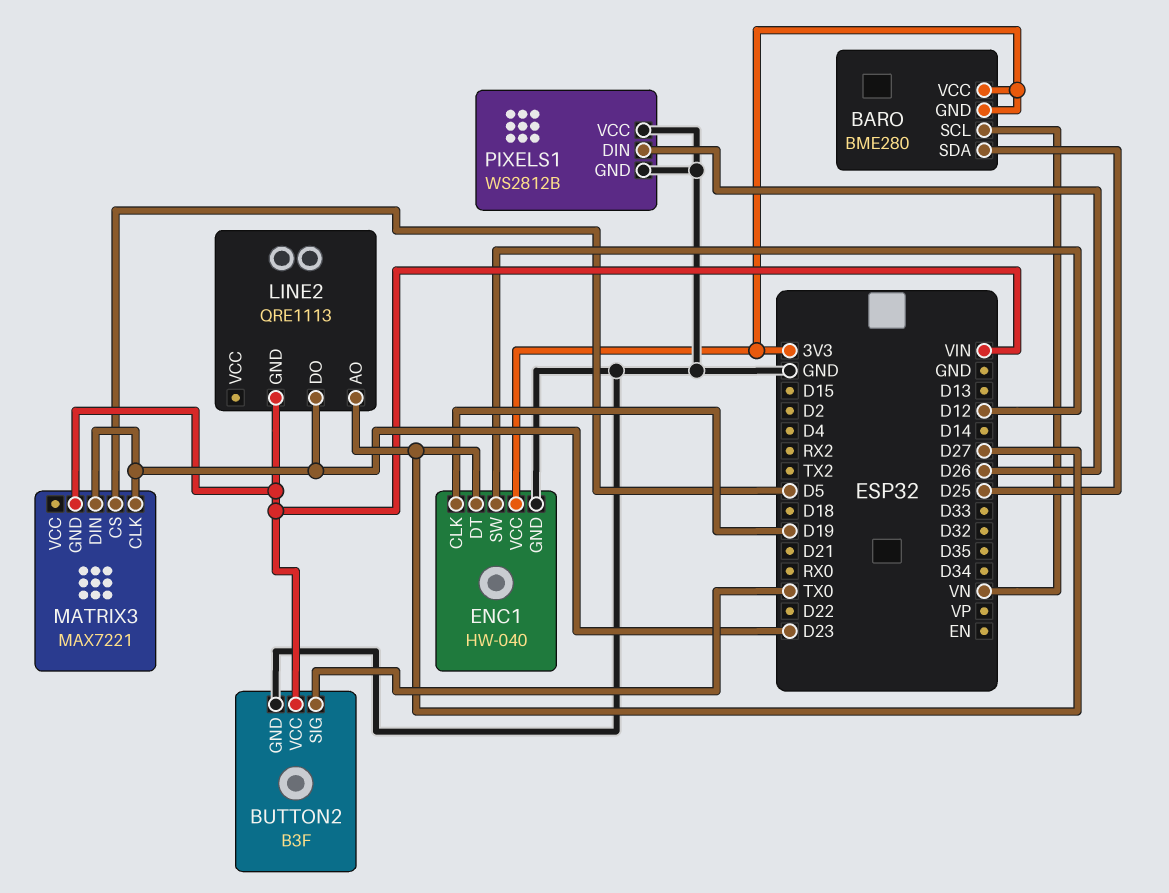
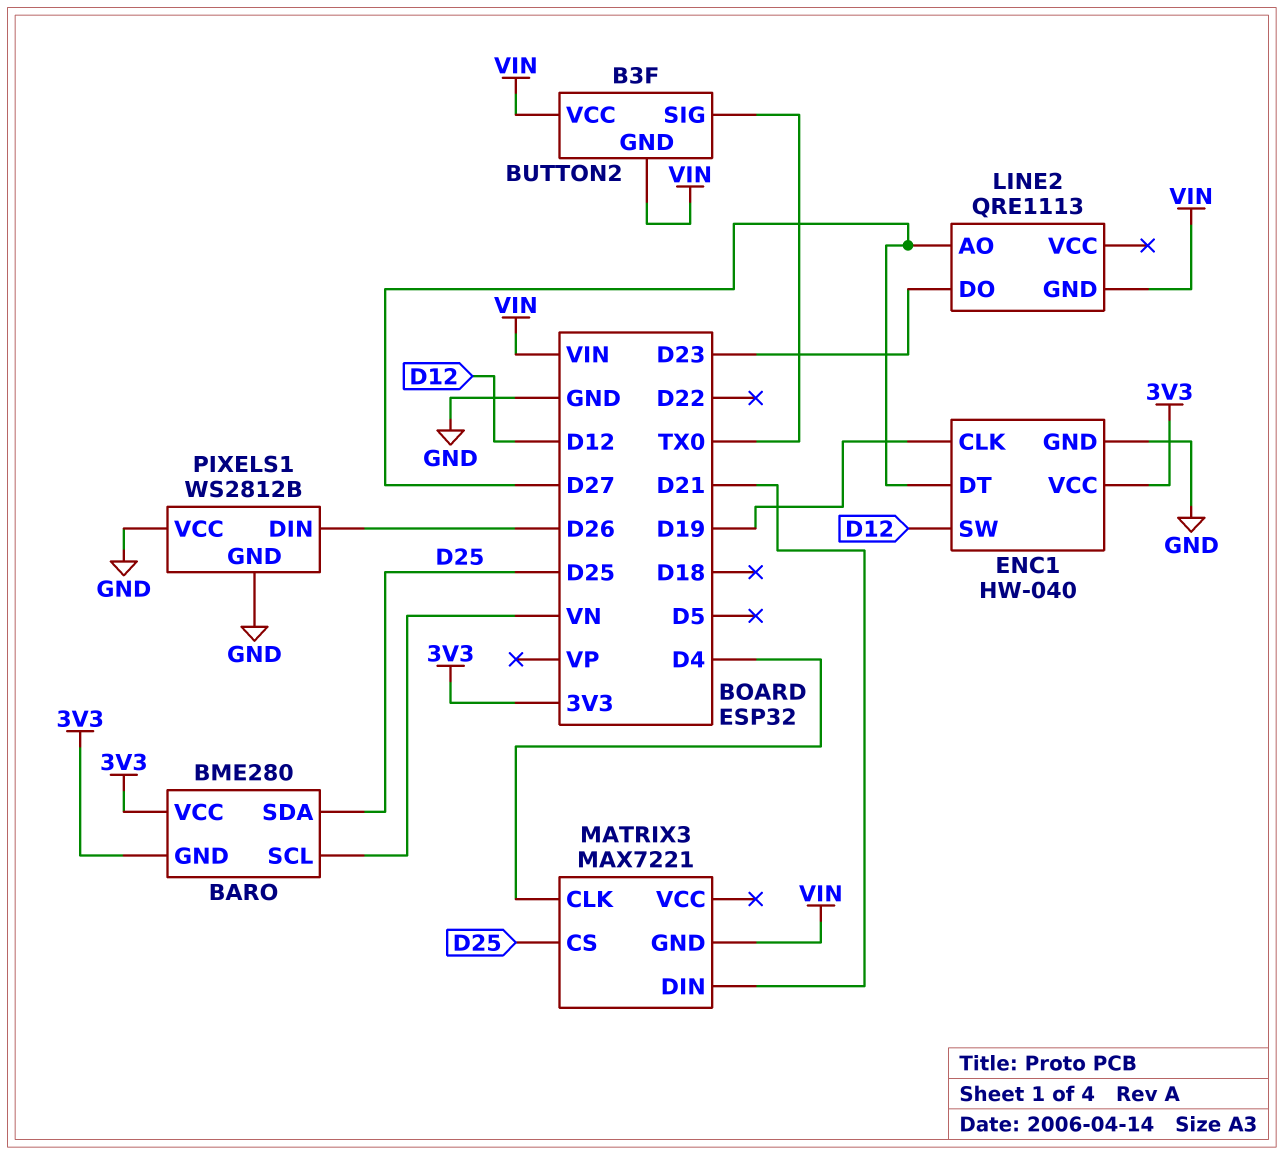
BUTTON2 pin GND: GND -> VIN
MATRIX3 pin CLK: D23 -> D4
MATRIX3 pin CS: D5 -> D25
MATRIX3 pin DIN: D23 -> D21

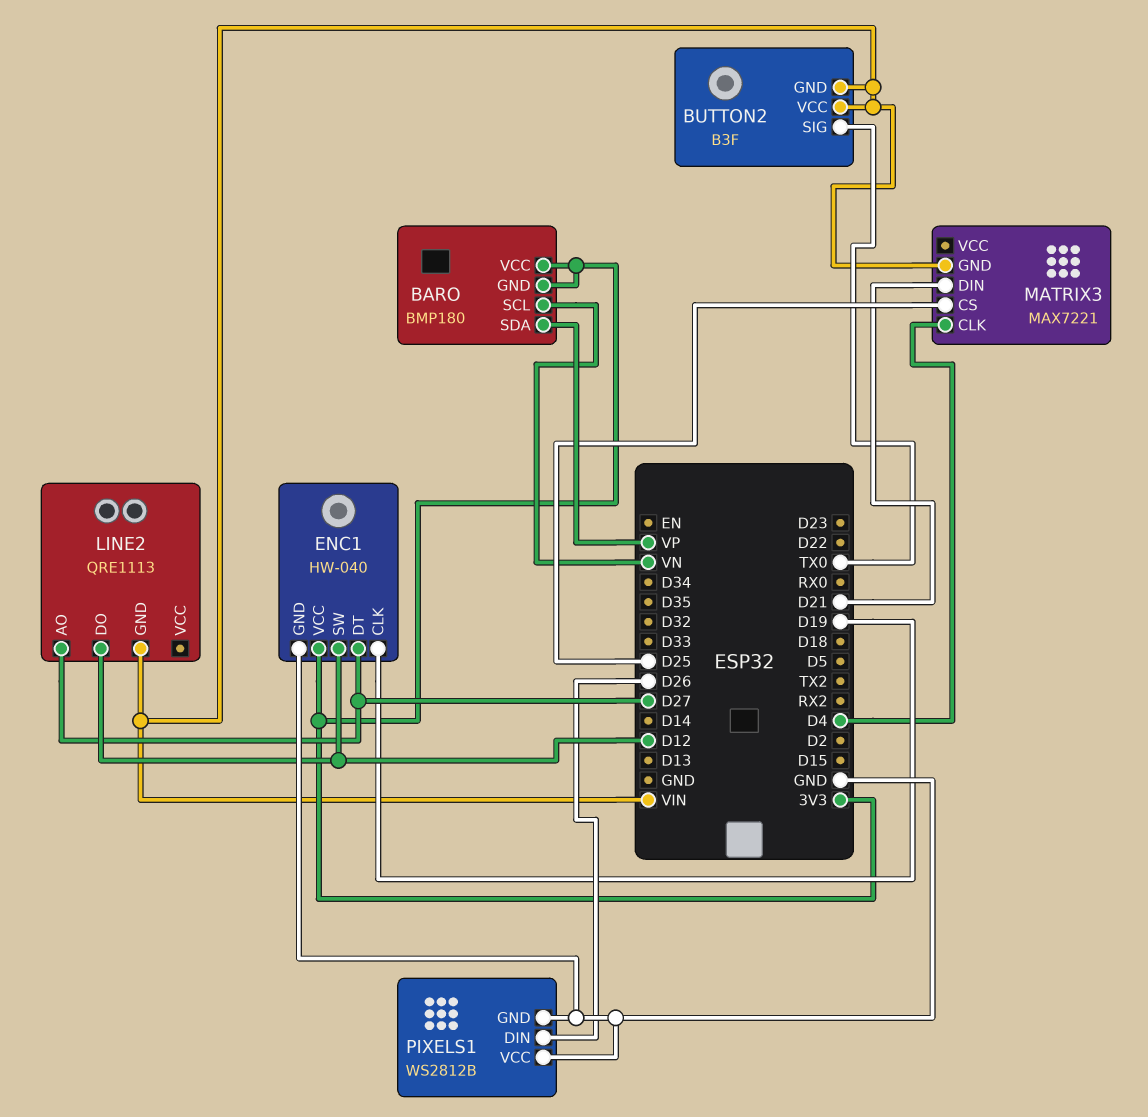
BARO: BME280 -> BMP180
BARO pin SDA: D25 -> VP
LINE2 pin DO: D23 -> D12

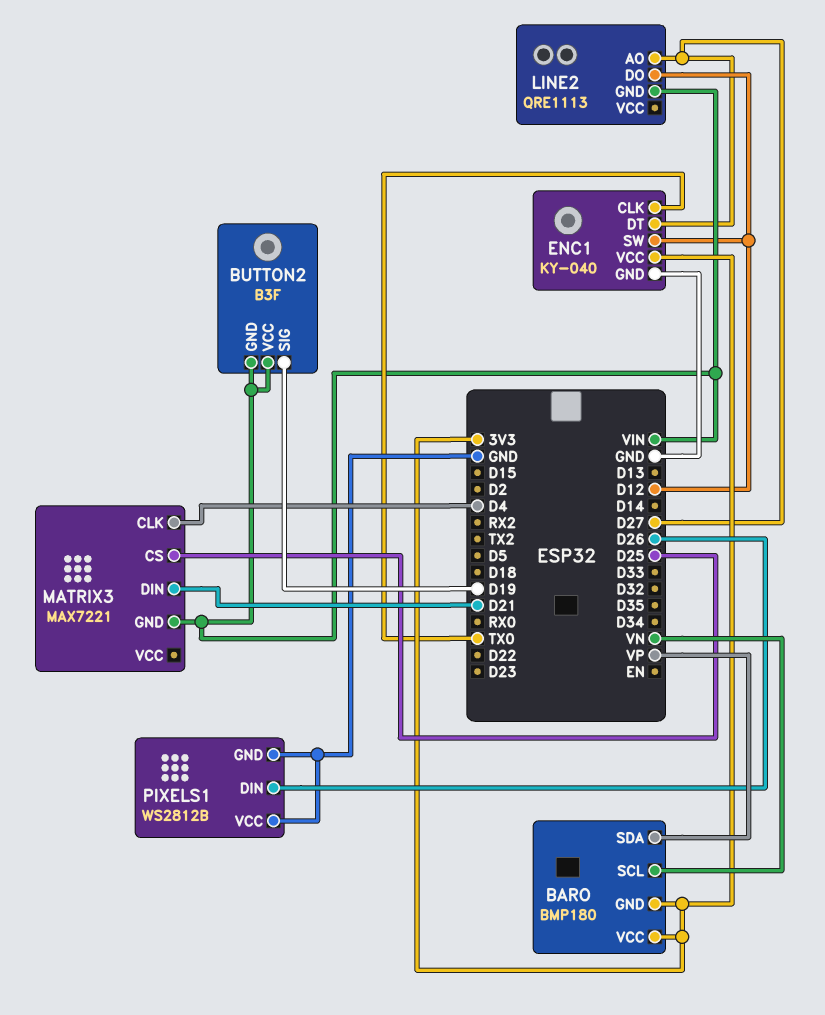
BUTTON2 pin SIG: TX0 -> D19
ENC1: HW-040 -> KY-040
ENC1 pin CLK: D19 -> TX0

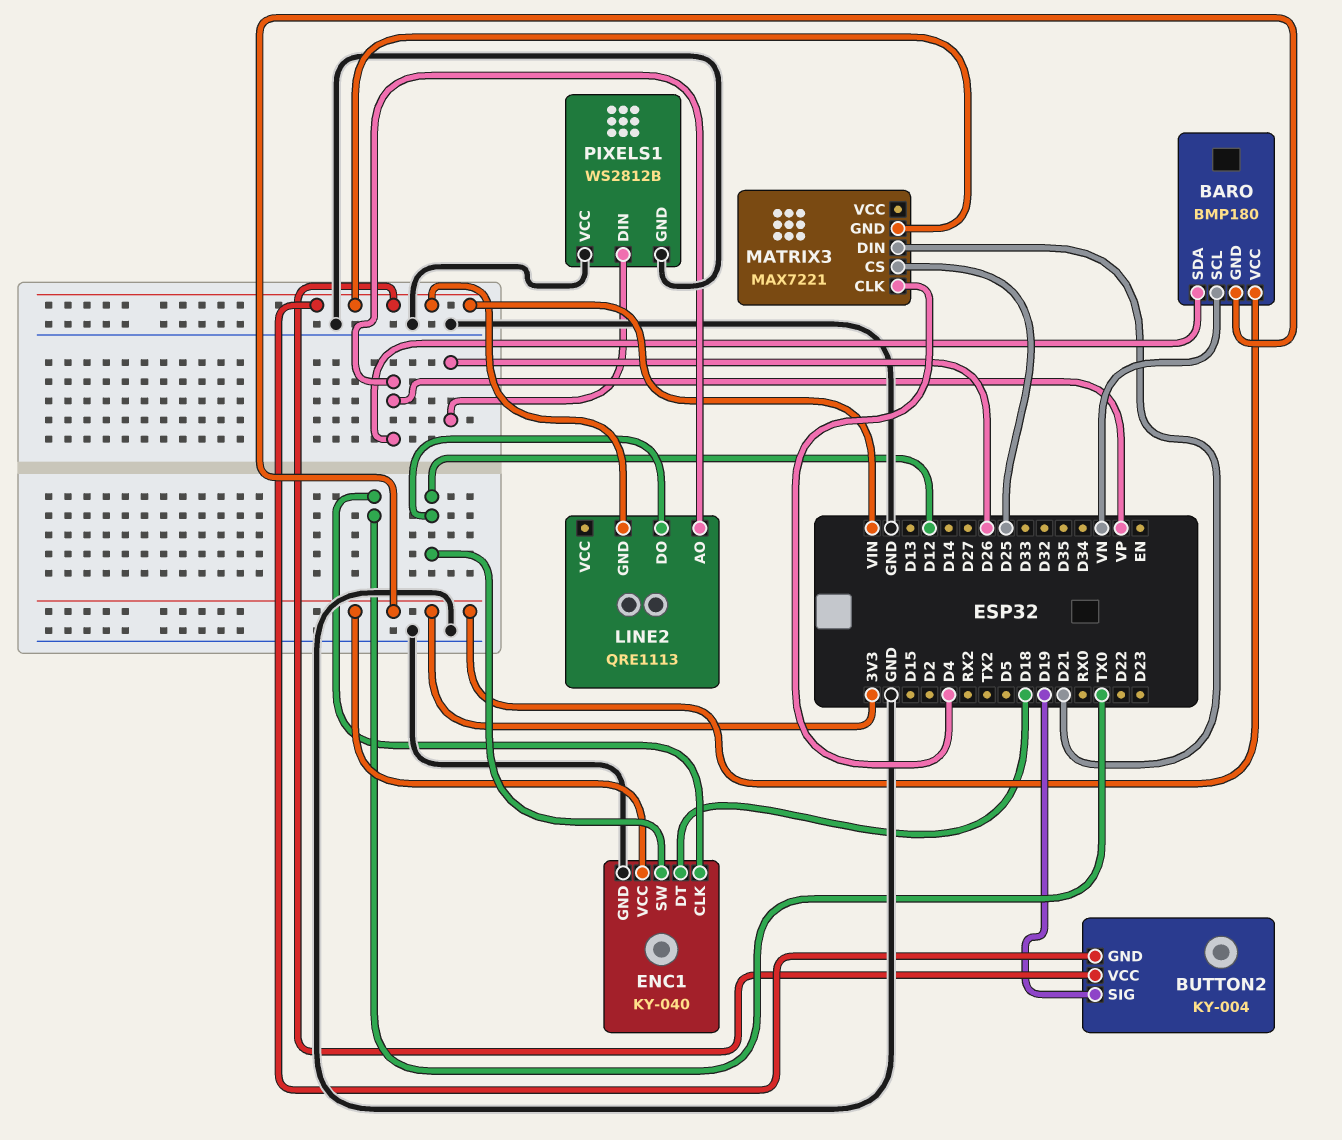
BUTTON2: B3F -> KY-004
ENC1 pin DT: D27 -> D18
LINE2 pin AO: D27 -> VP

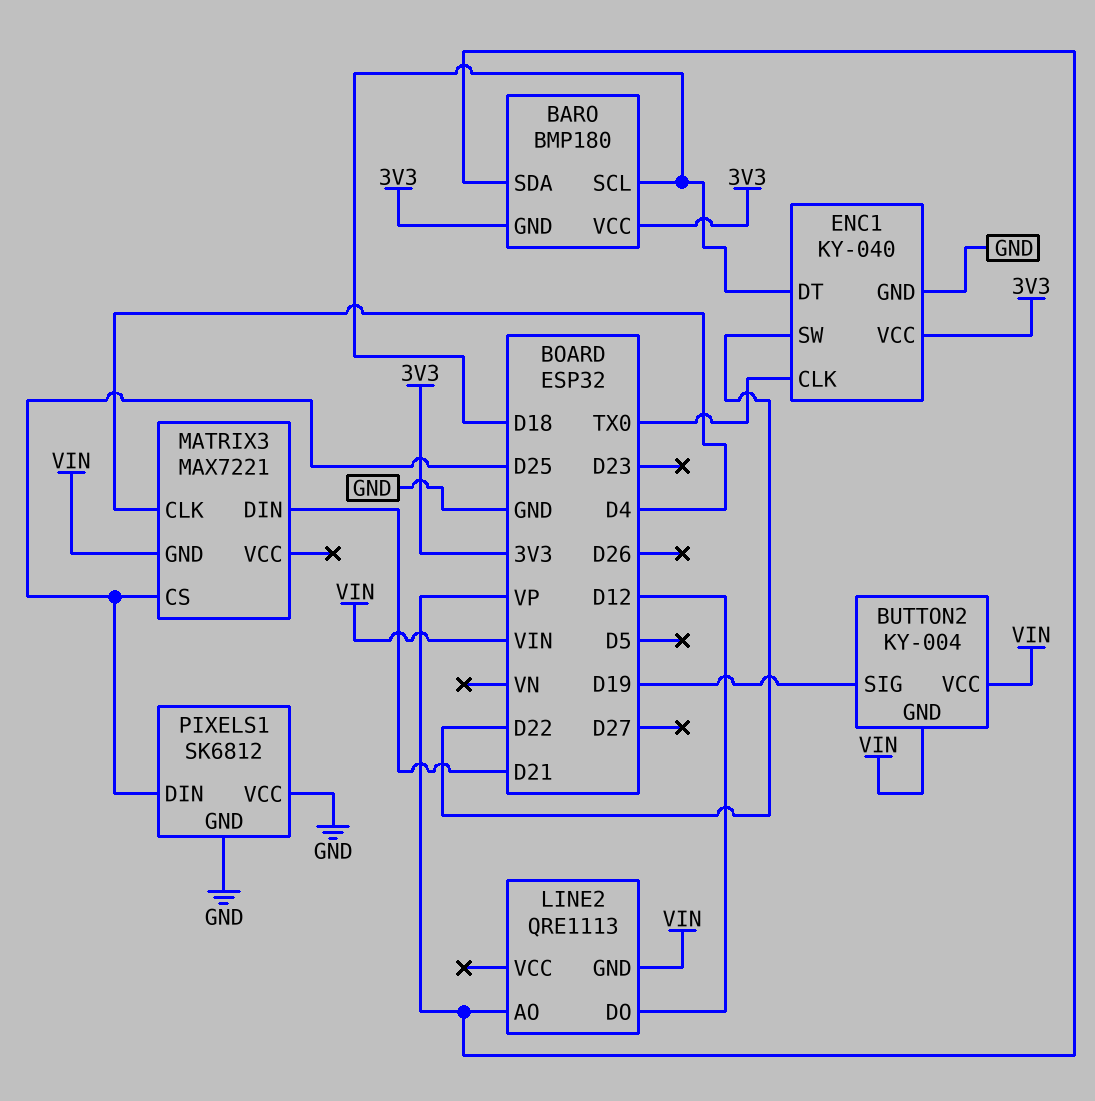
BARO pin SCL: VN -> D18
ENC1 pin SW: D12 -> D22
PIXELS1: WS2812B -> SK6812
PIXELS1 pin DIN: D26 -> D25

